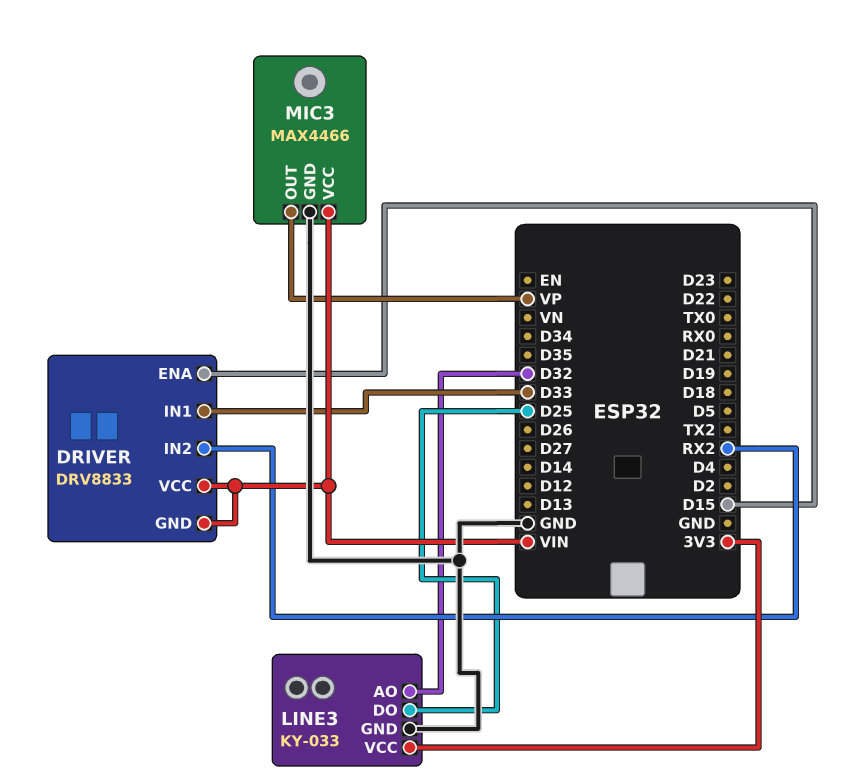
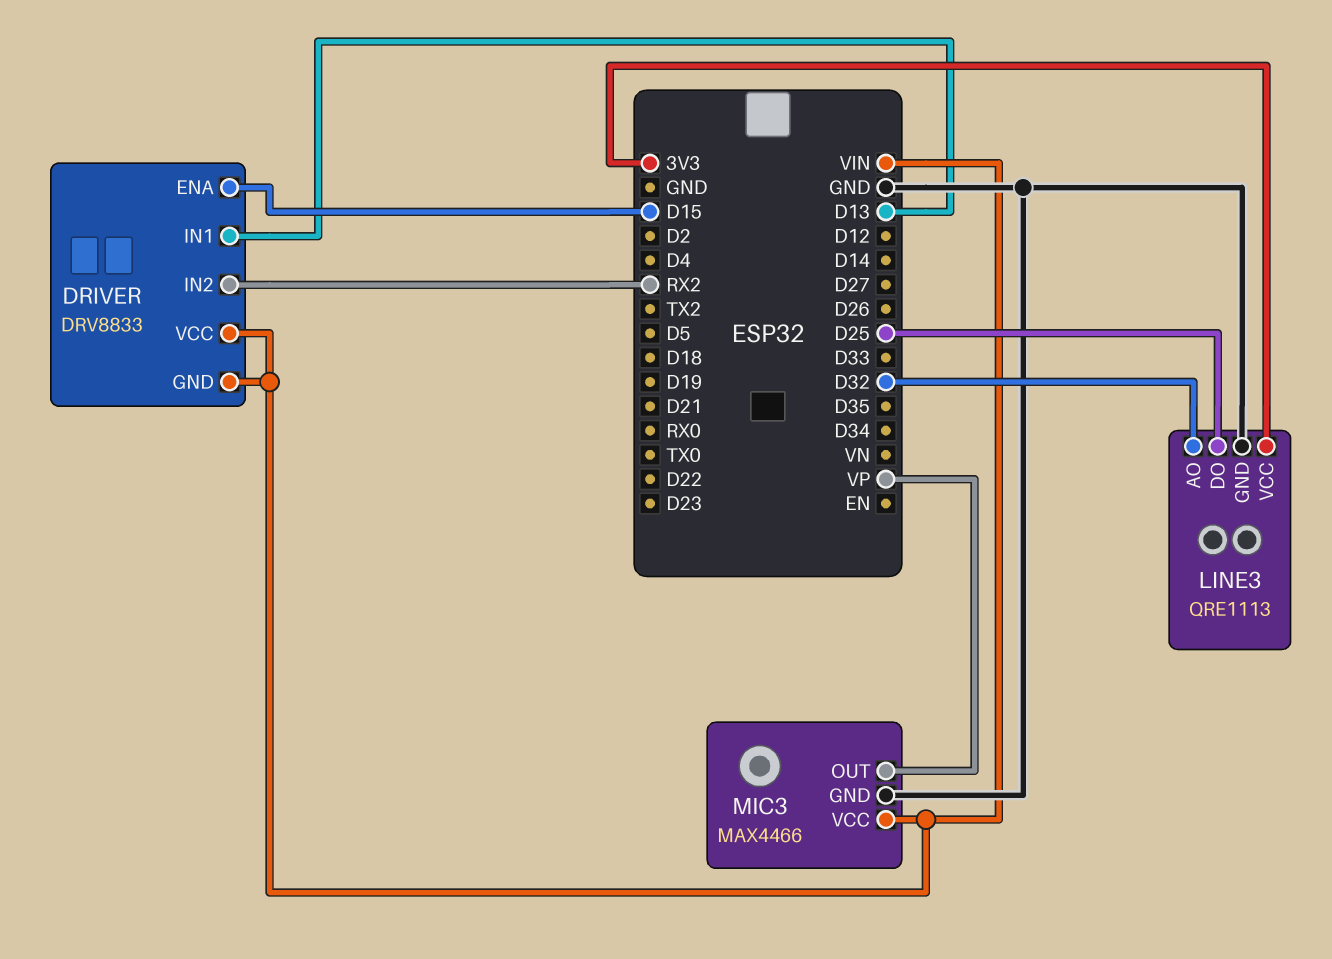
DRIVER pin IN1: D33 -> D13
LINE3: KY-033 -> QRE1113

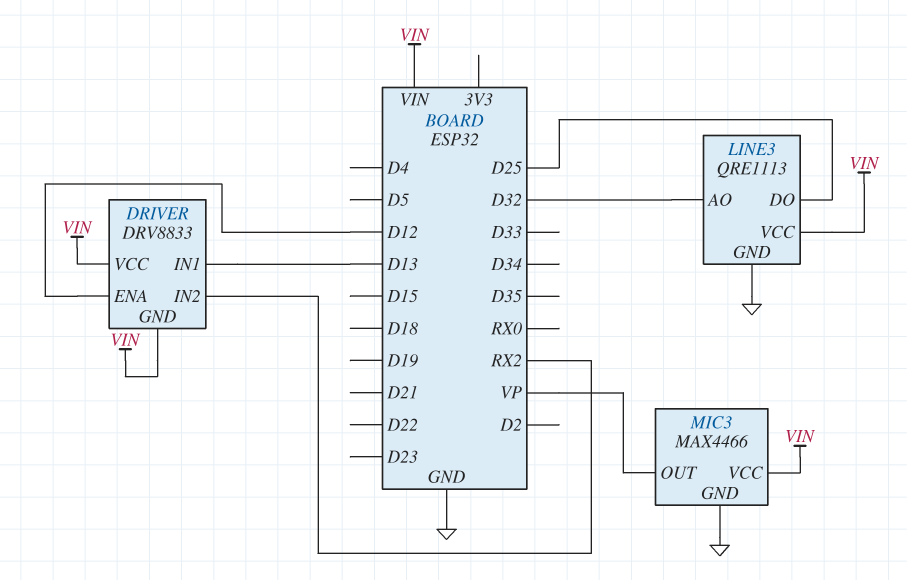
DRIVER pin ENA: D15 -> D12
LINE3 pin VCC: 3V3 -> VIN

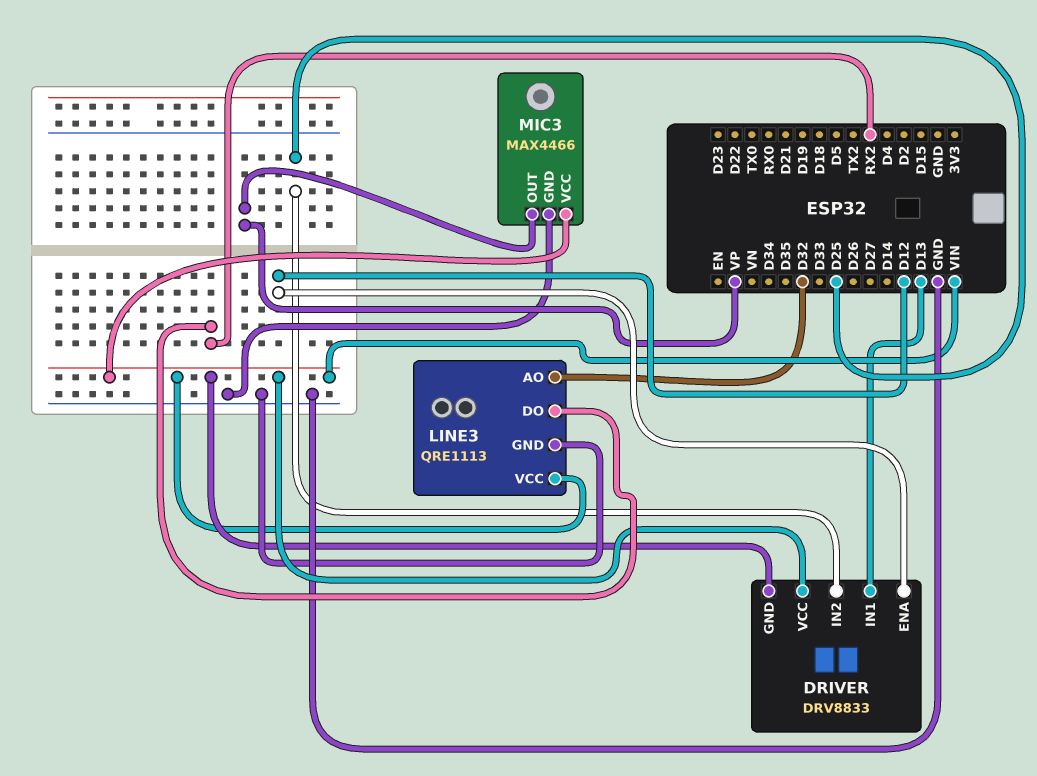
DRIVER pin IN2: RX2 -> D25
LINE3 pin DO: D25 -> RX2

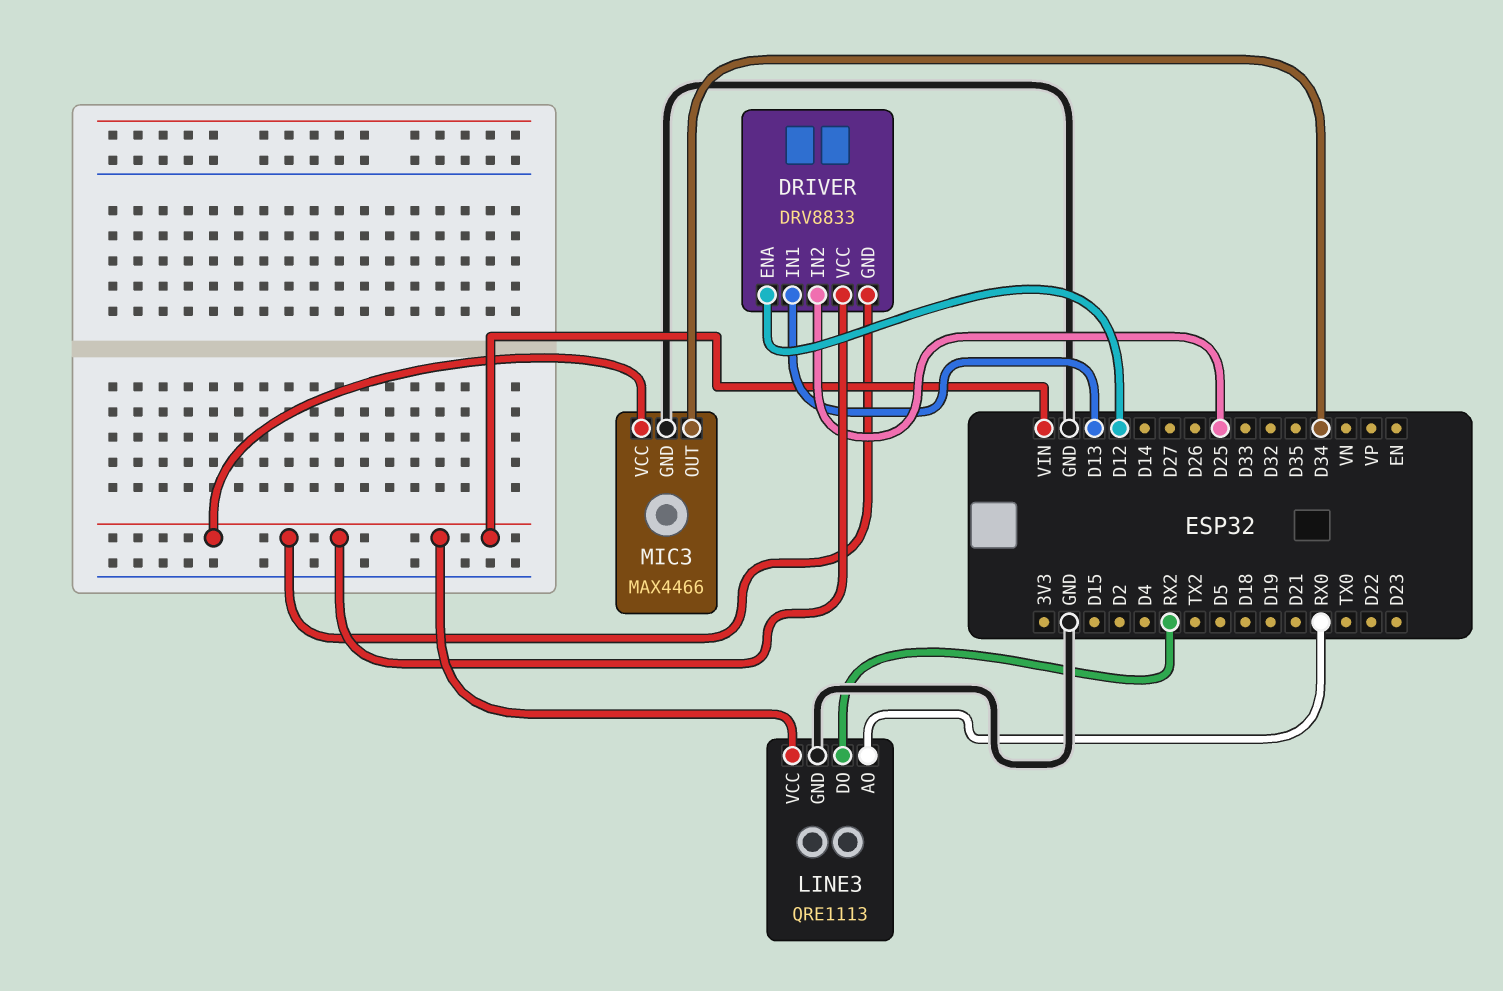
LINE3 pin AO: D32 -> RX0
MIC3 pin OUT: VP -> D34

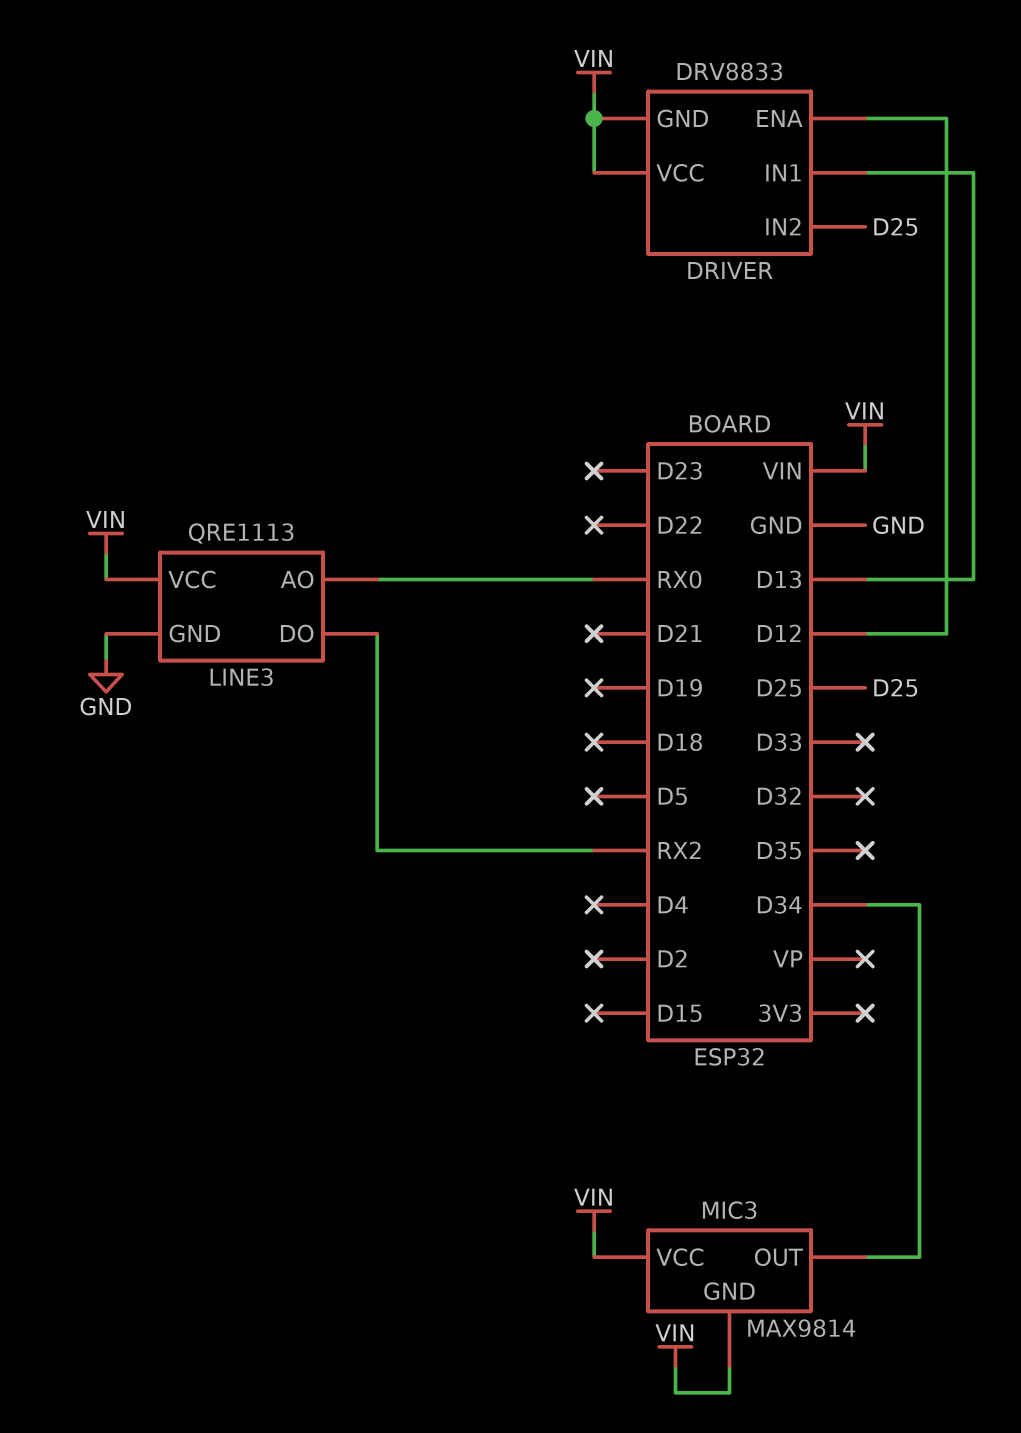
MIC3: MAX4466 -> MAX9814
MIC3 pin GND: GND -> VIN

